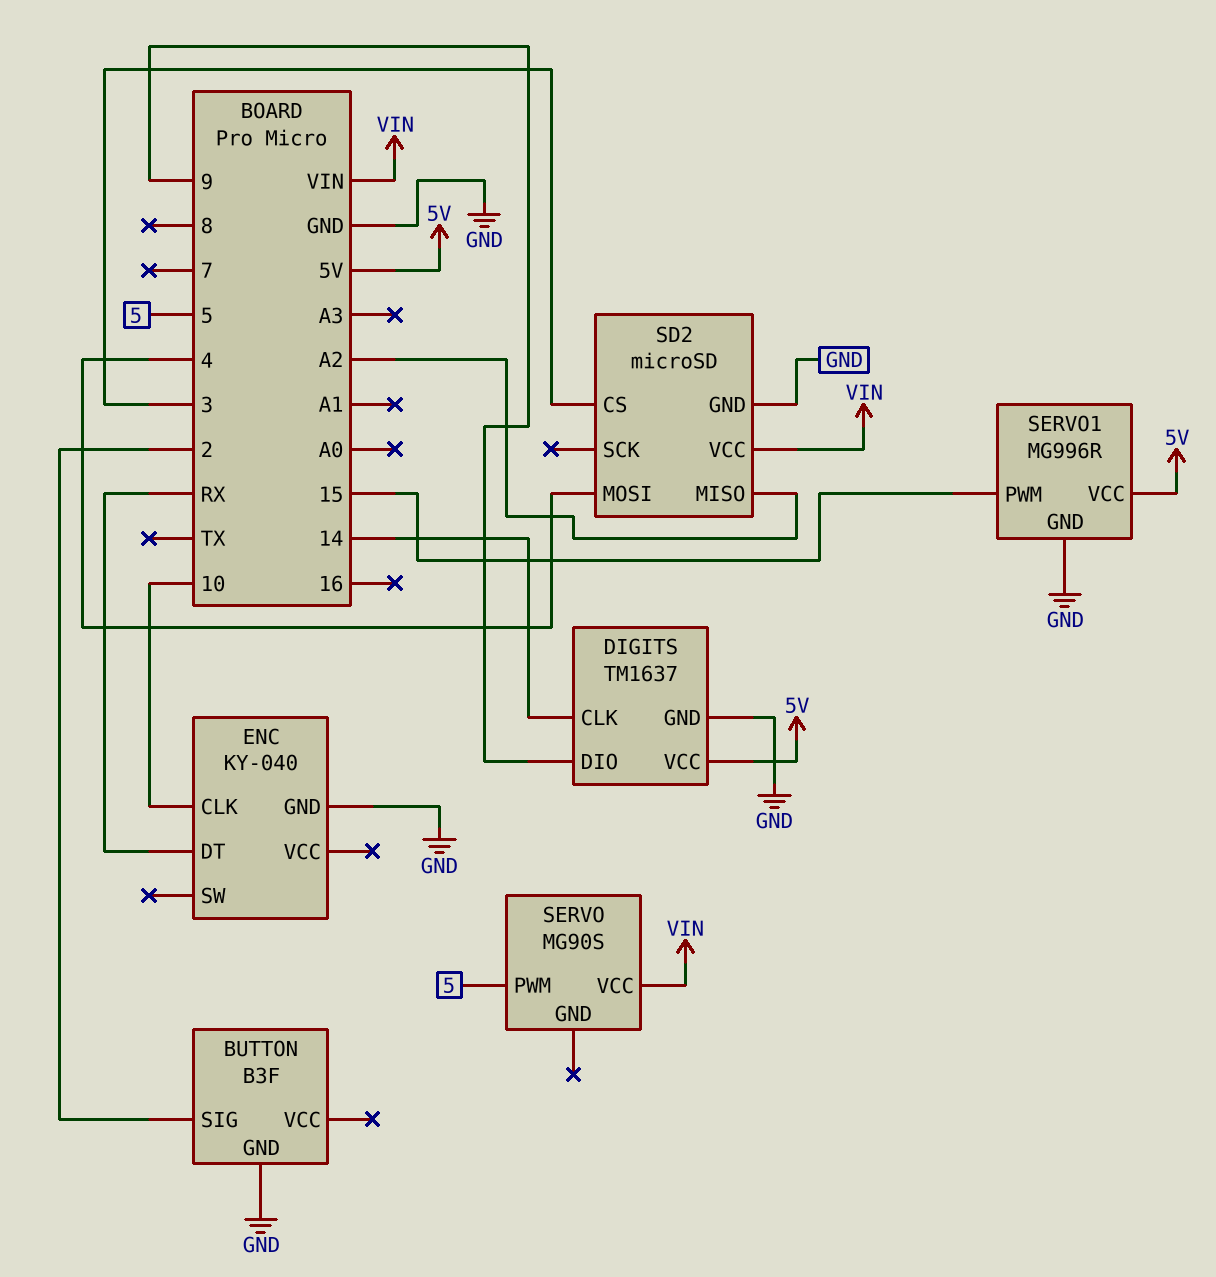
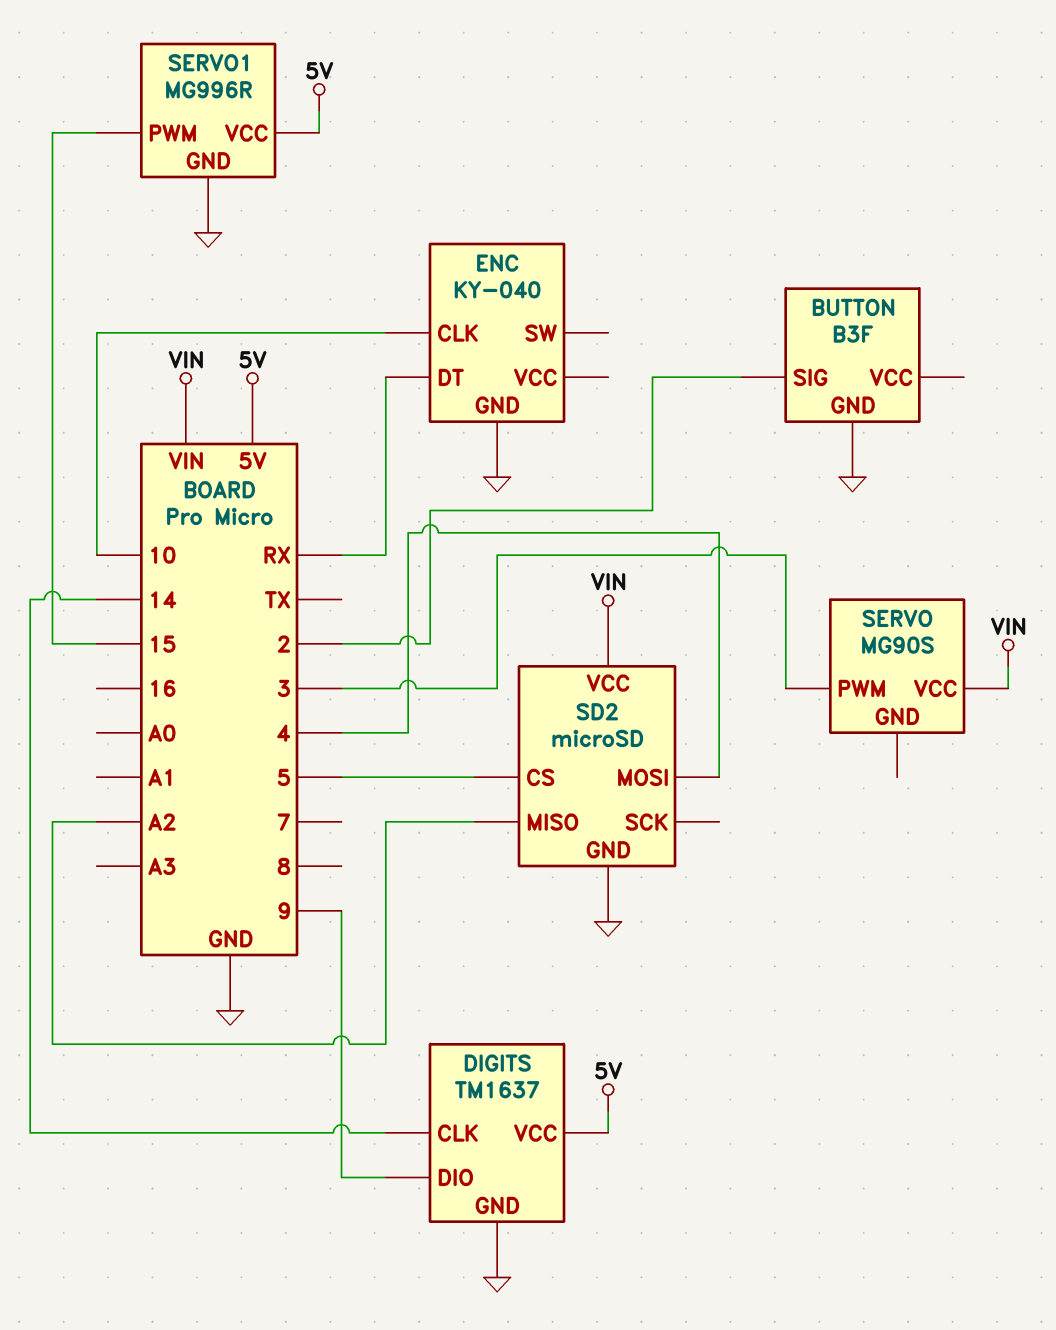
SD2 pin CS: 3 -> 5
SERVO pin PWM: 5 -> 3

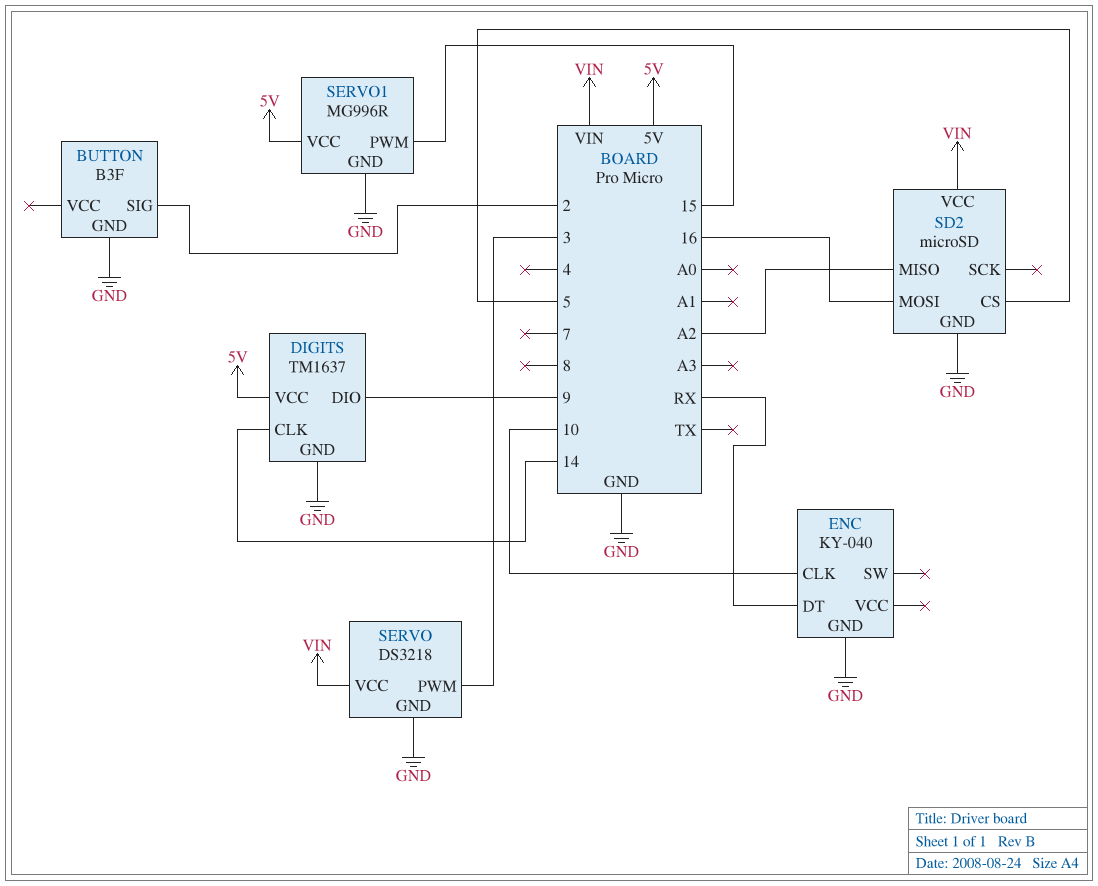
SD2 pin MOSI: 4 -> 16
SERVO: MG90S -> DS3218
SERVO pin GND: none -> GND

